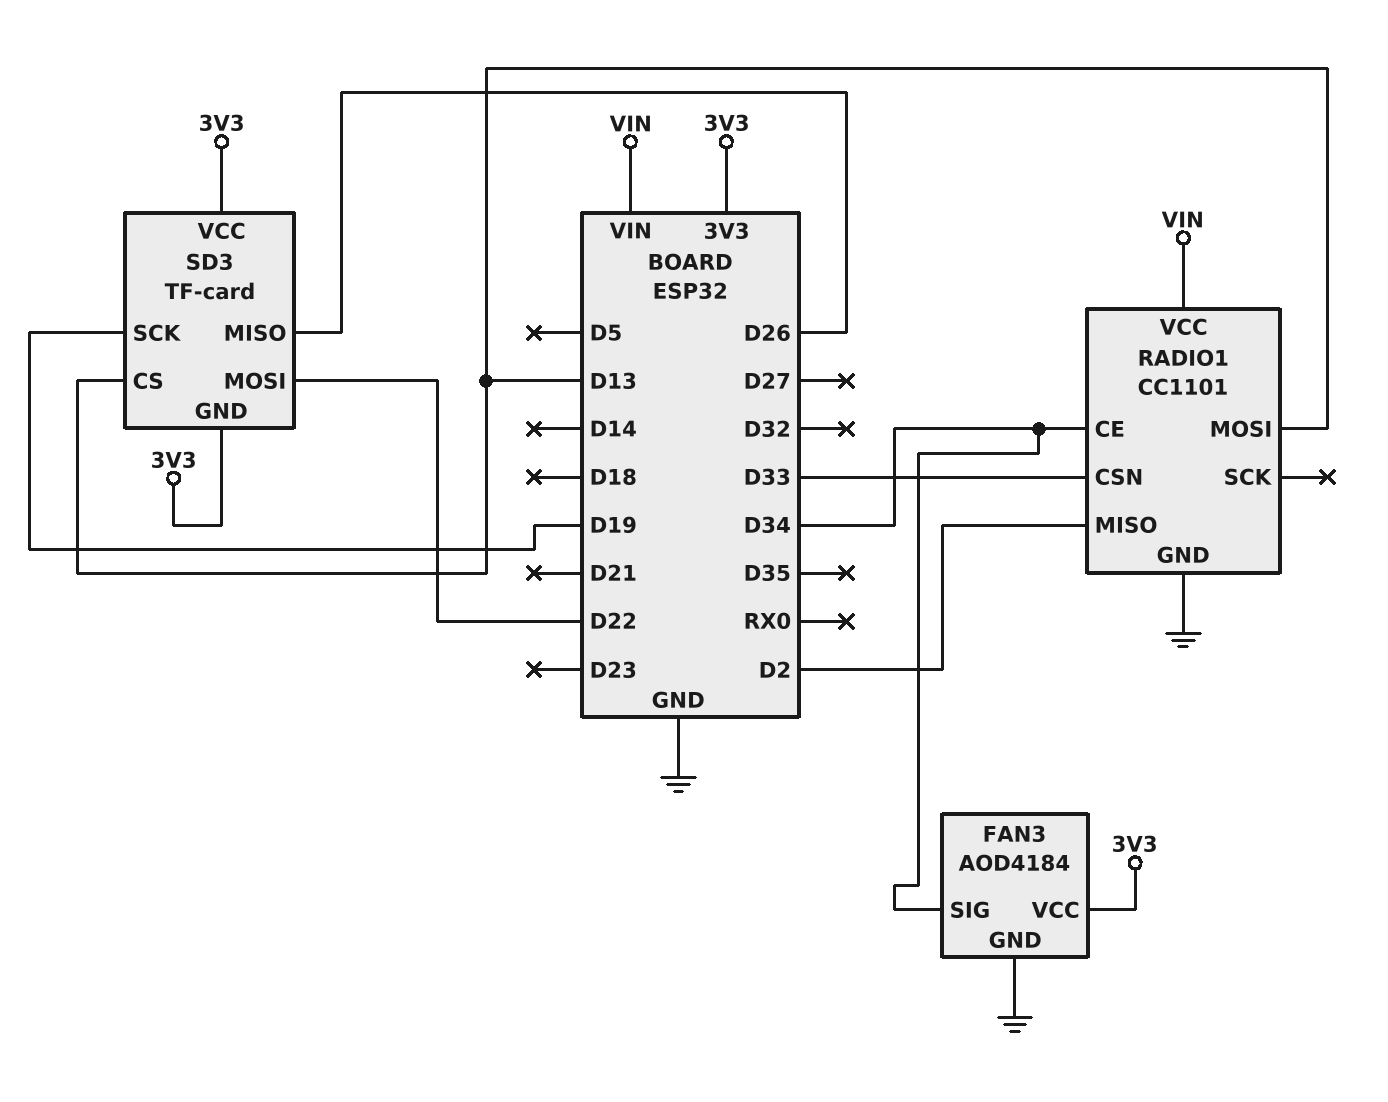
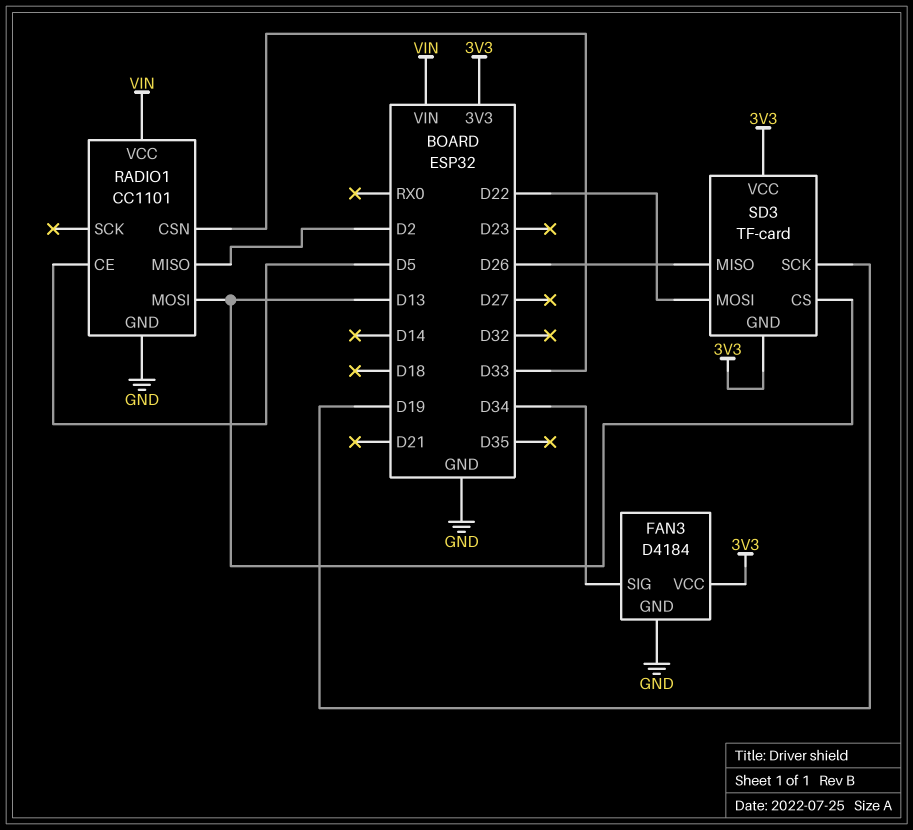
FAN3: AOD4184 -> D4184
RADIO1 pin CE: D34 -> D5

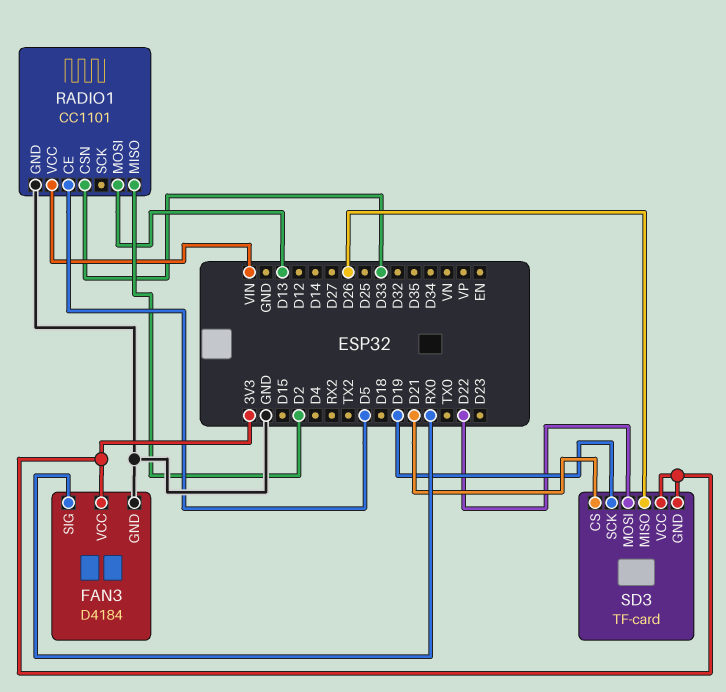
FAN3 pin SIG: D34 -> RX0
SD3 pin CS: D13 -> D21

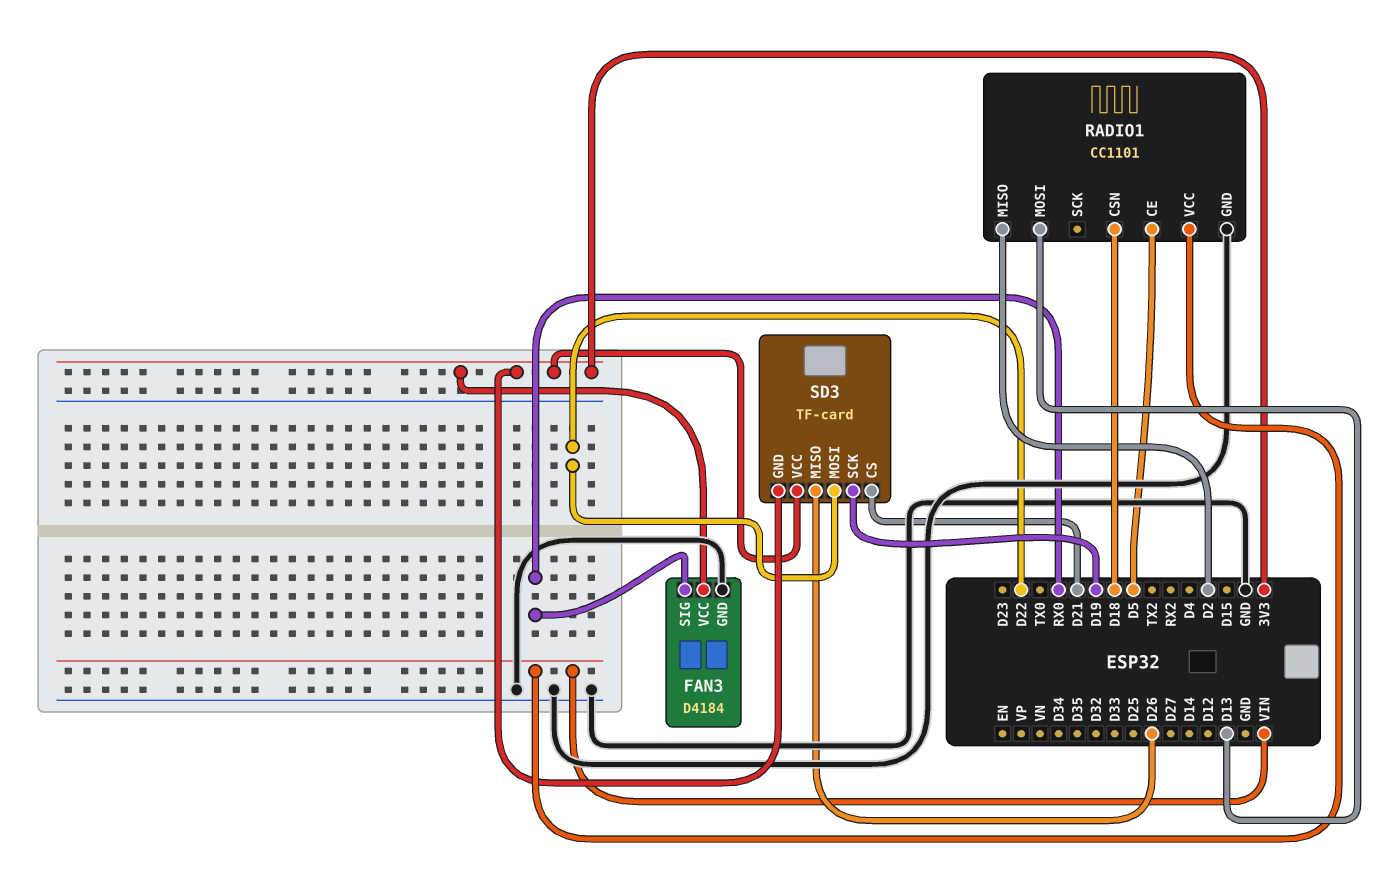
RADIO1 pin CSN: D33 -> D18

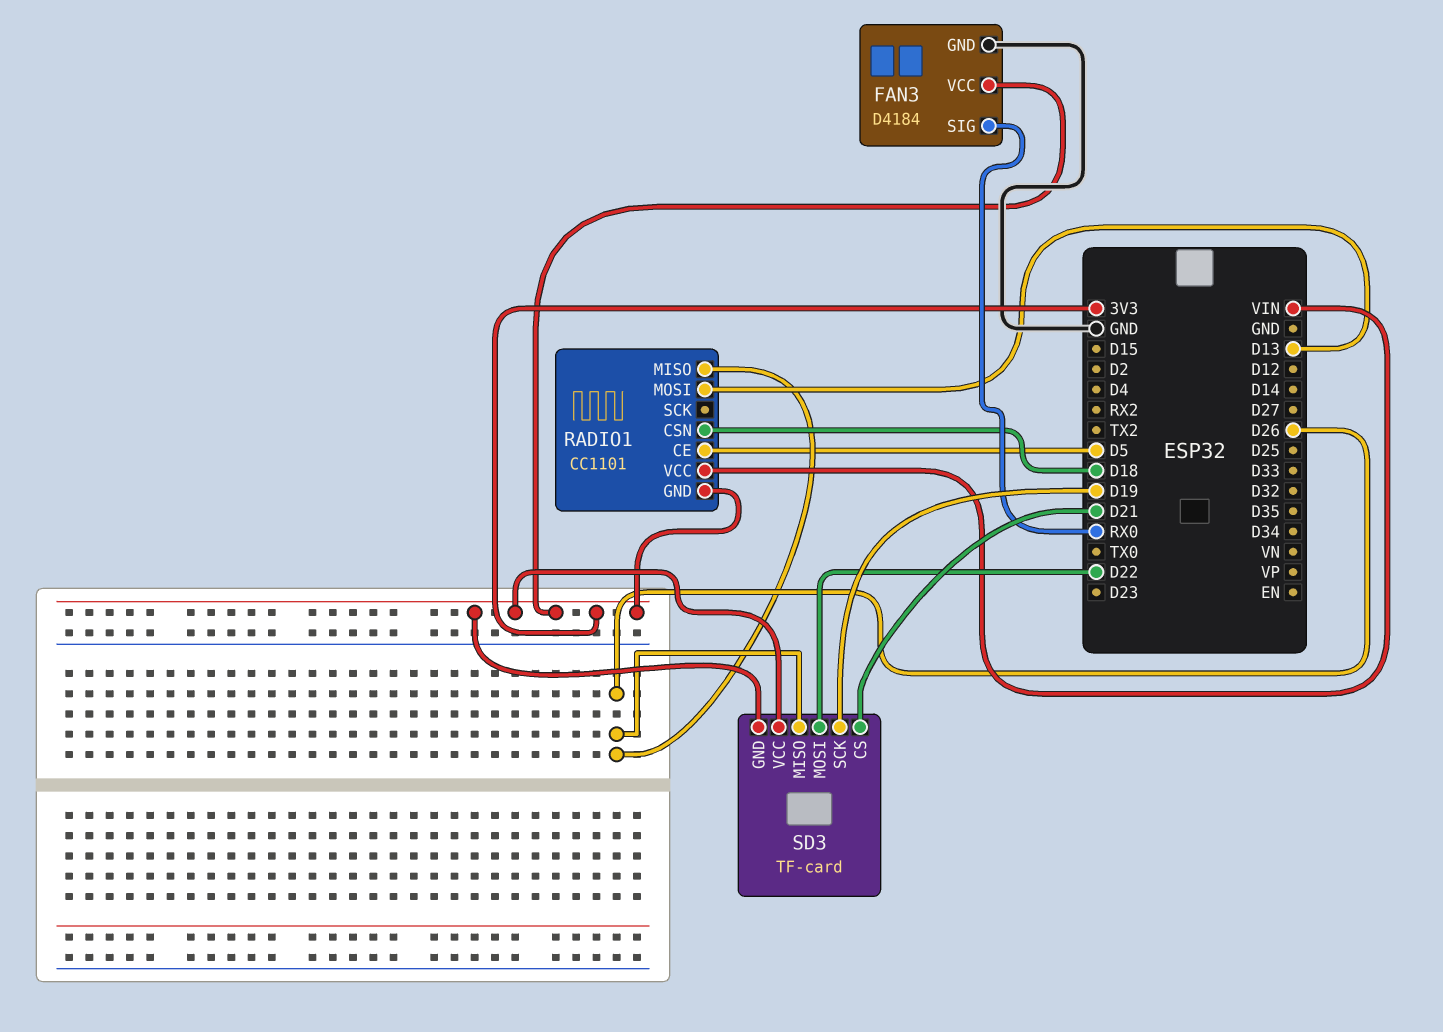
RADIO1 pin GND: GND -> 3V3
RADIO1 pin MISO: D2 -> D26

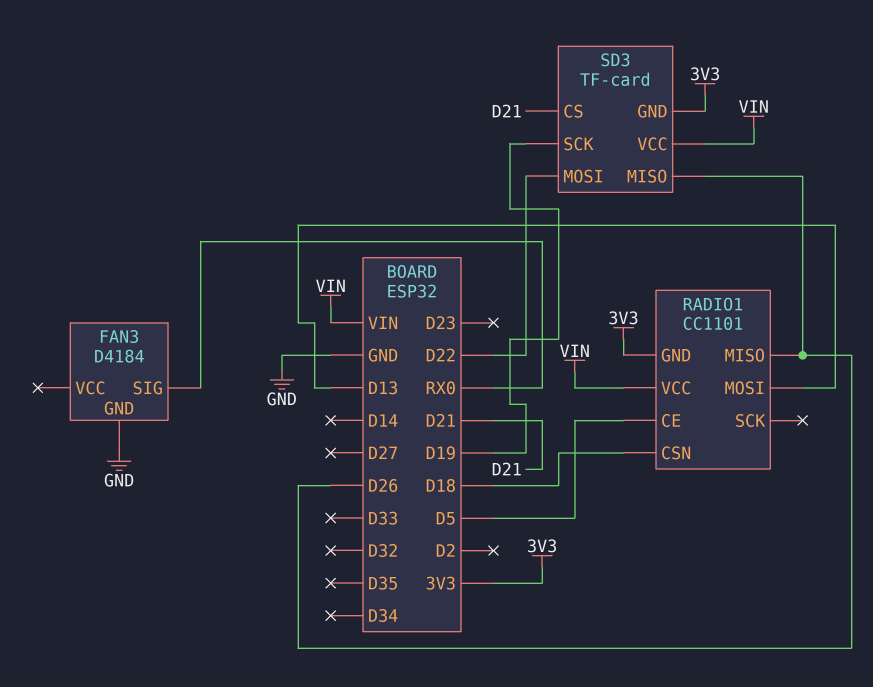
FAN3 pin VCC: 3V3 -> none
SD3 pin VCC: 3V3 -> VIN

